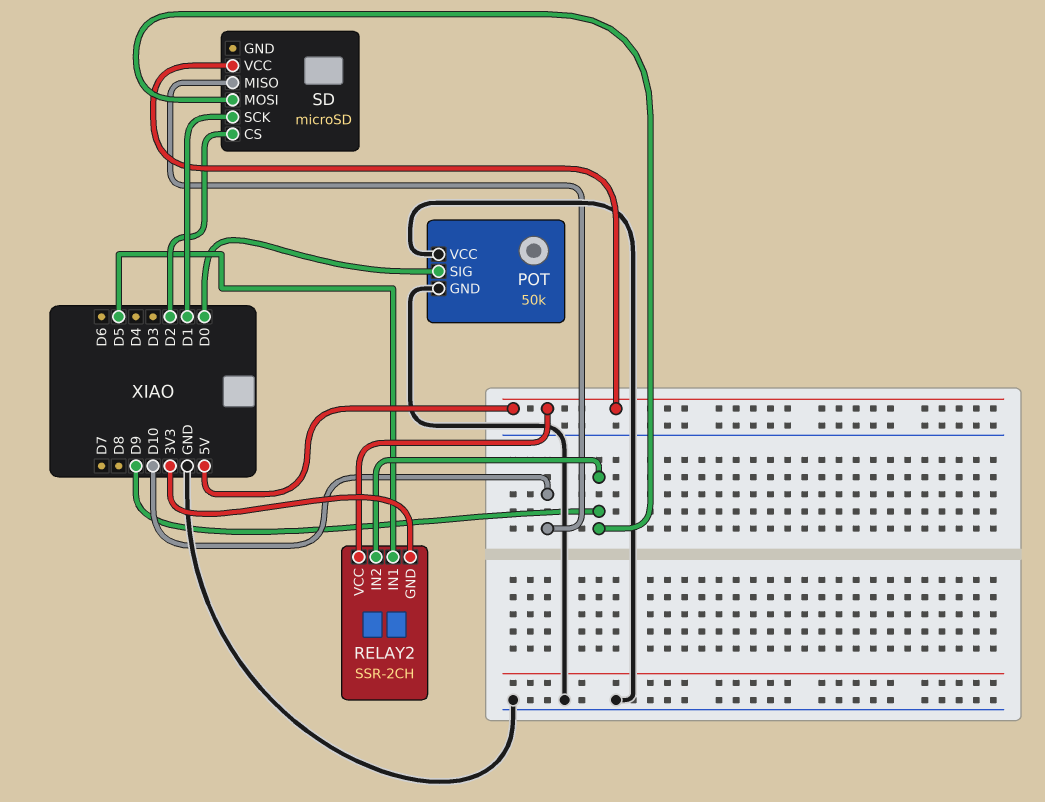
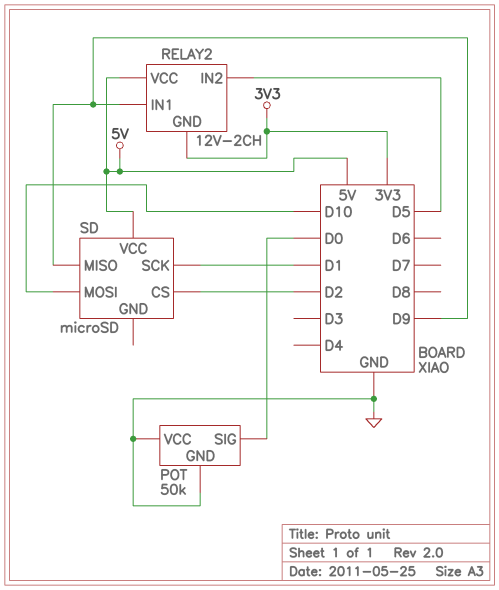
RELAY2: SSR-2CH -> 12V-2CH
RELAY2 pin IN1: D5 -> D9
RELAY2 pin IN2: D9 -> D5
SD pin MISO: D10 -> D9
SD pin MOSI: D9 -> D10

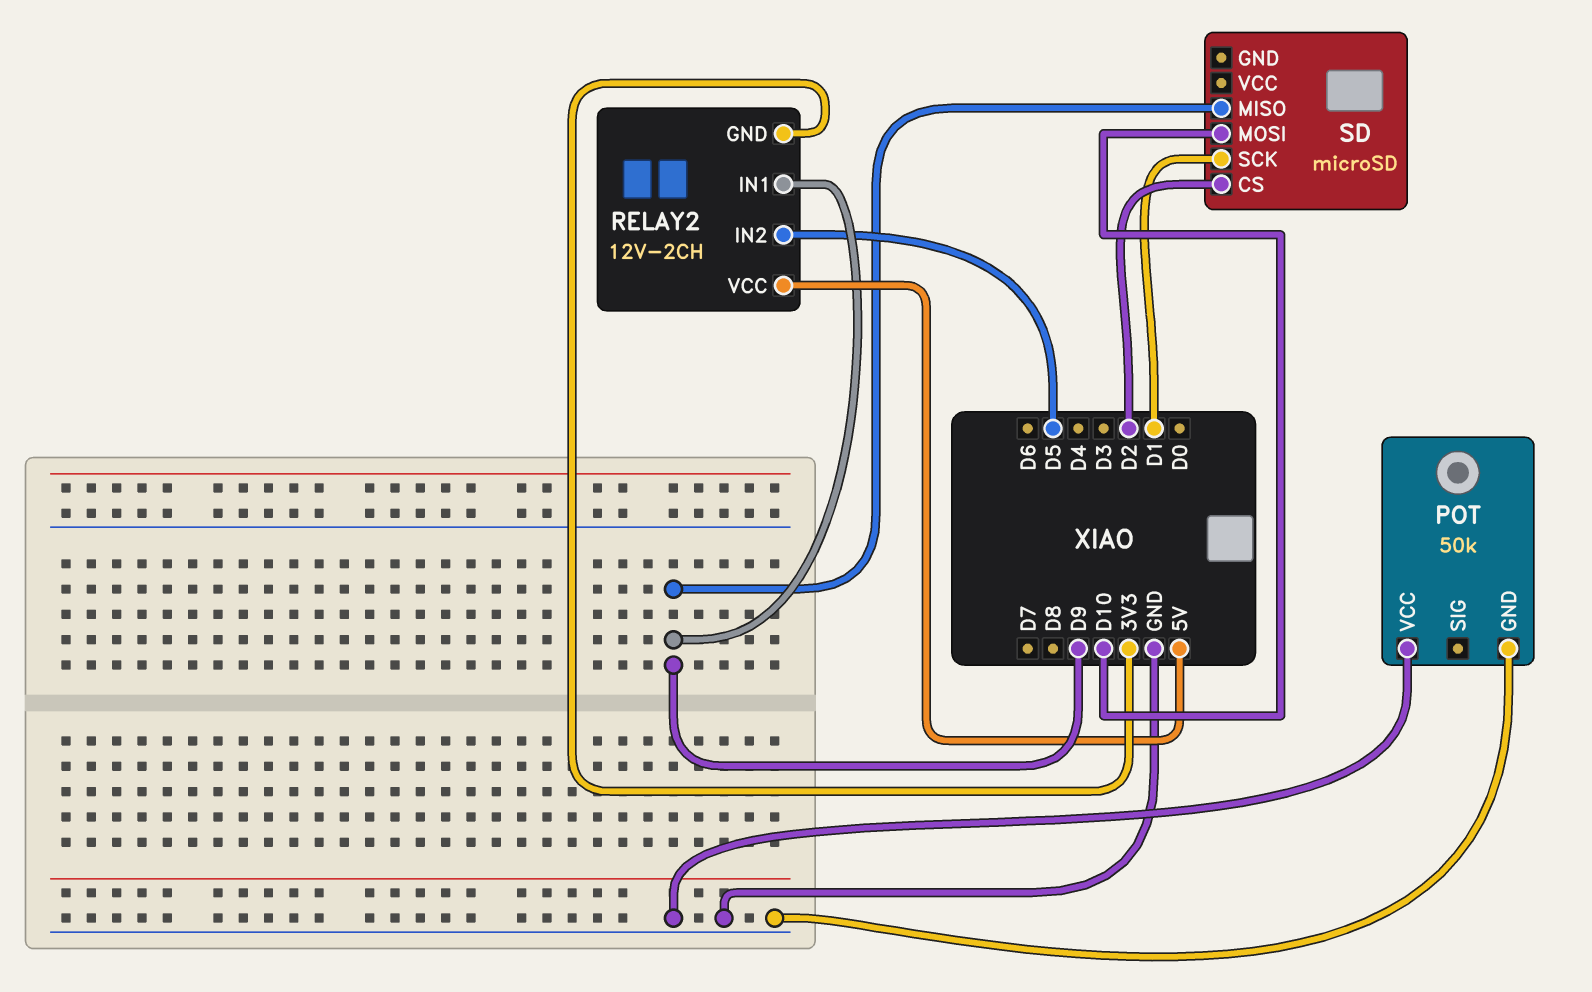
POT pin SIG: D0 -> none
SD pin VCC: 5V -> none

